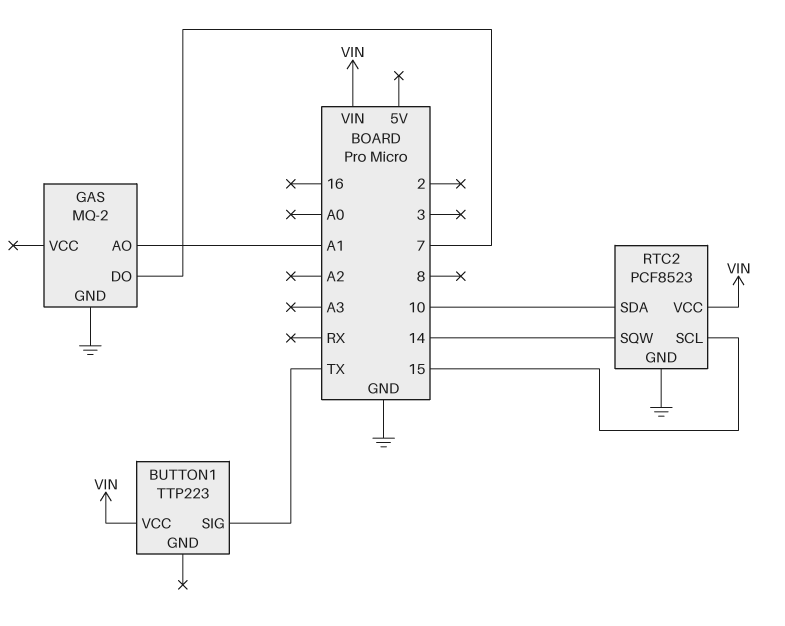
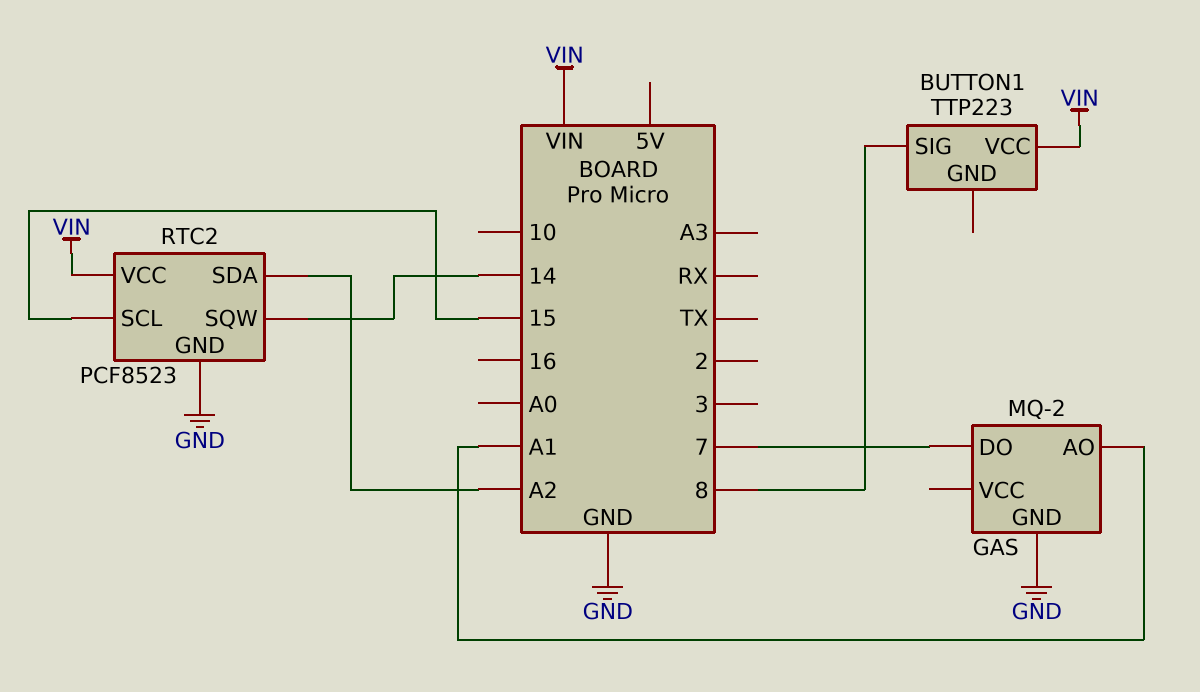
BUTTON1 pin SIG: TX -> 8
RTC2 pin SDA: 10 -> A2

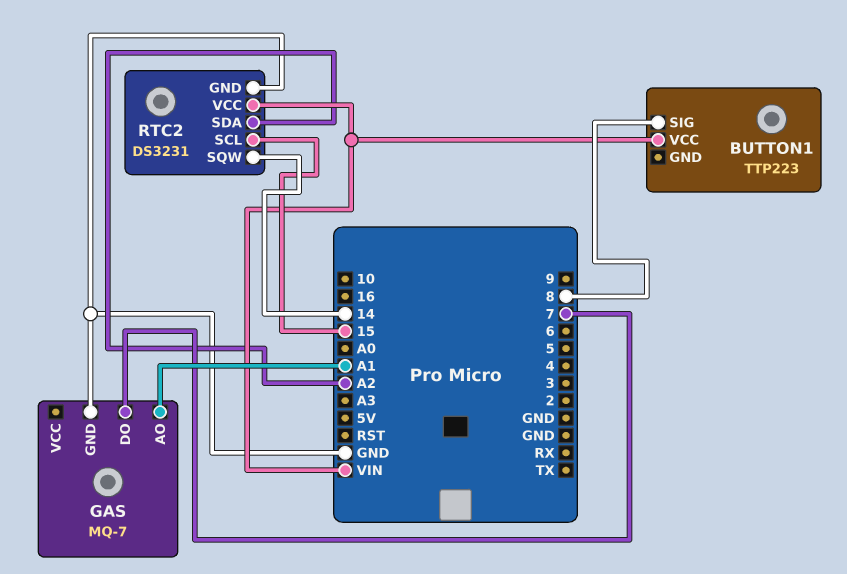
GAS: MQ-2 -> MQ-7
RTC2: PCF8523 -> DS3231

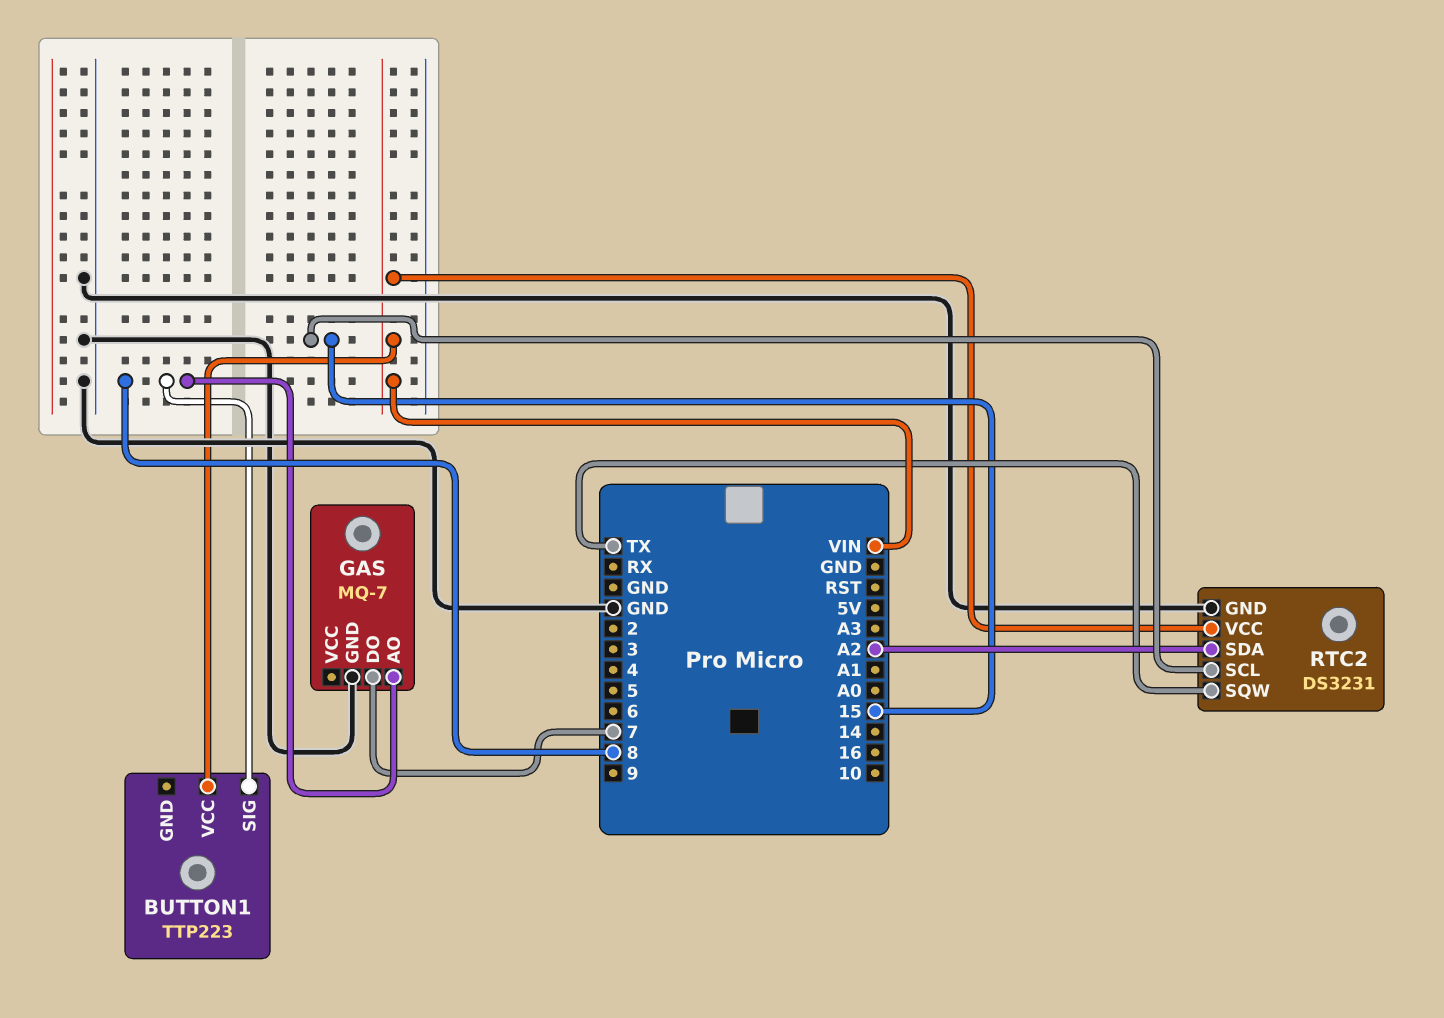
GAS pin AO: A1 -> 8
RTC2 pin SQW: 14 -> TX

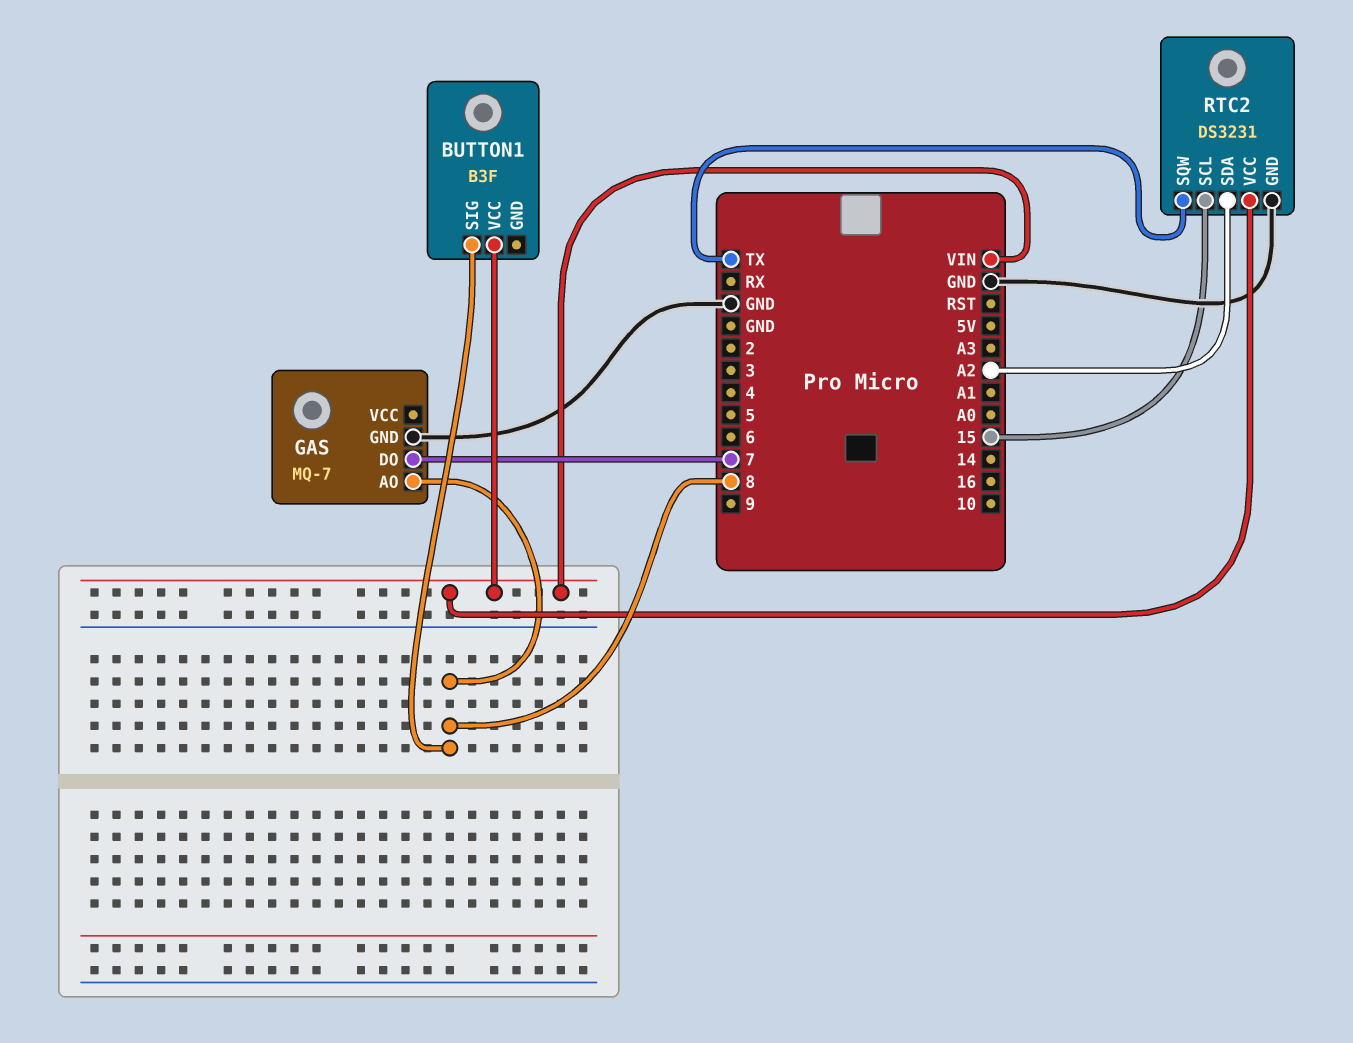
BUTTON1: TTP223 -> B3F

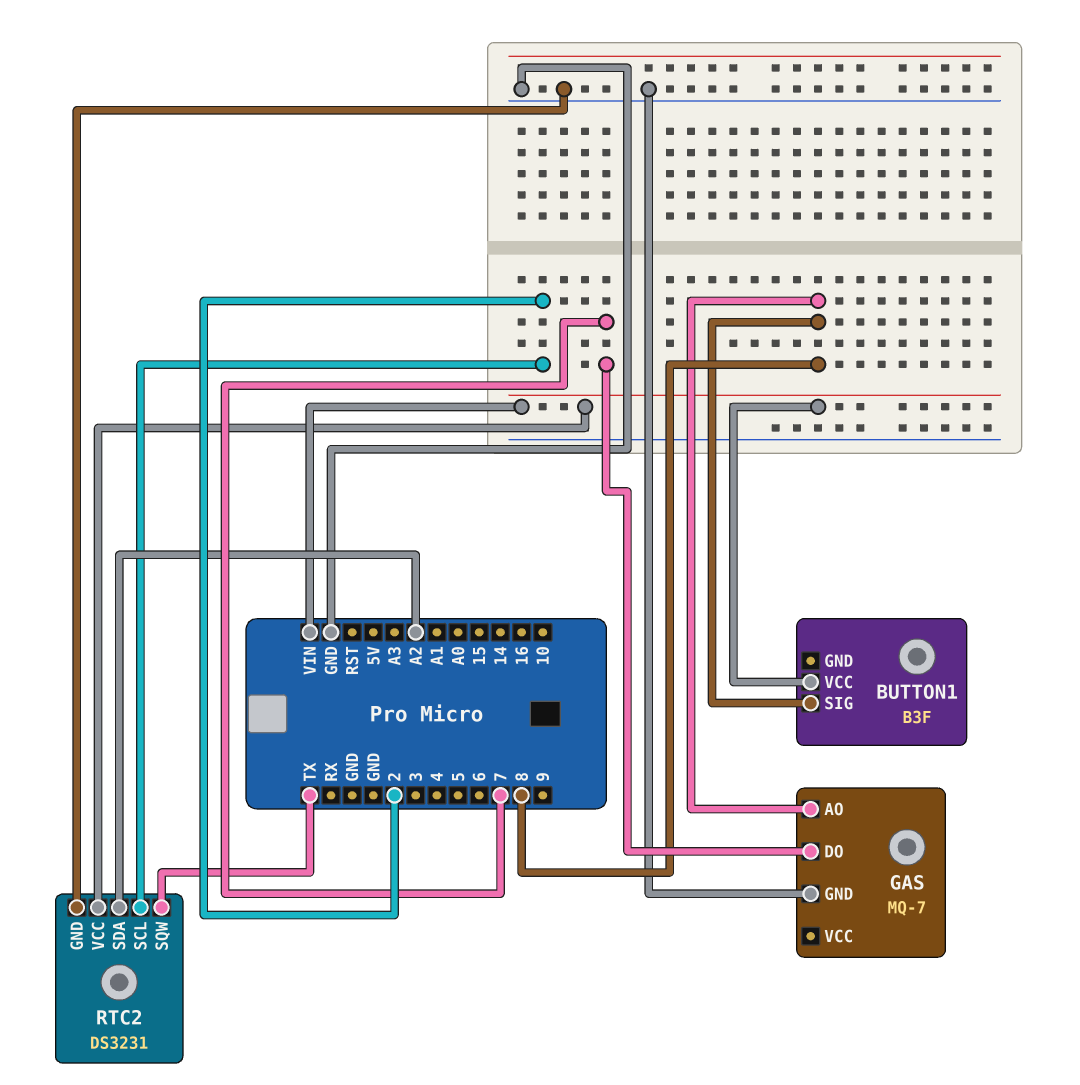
RTC2 pin SCL: 15 -> 2

